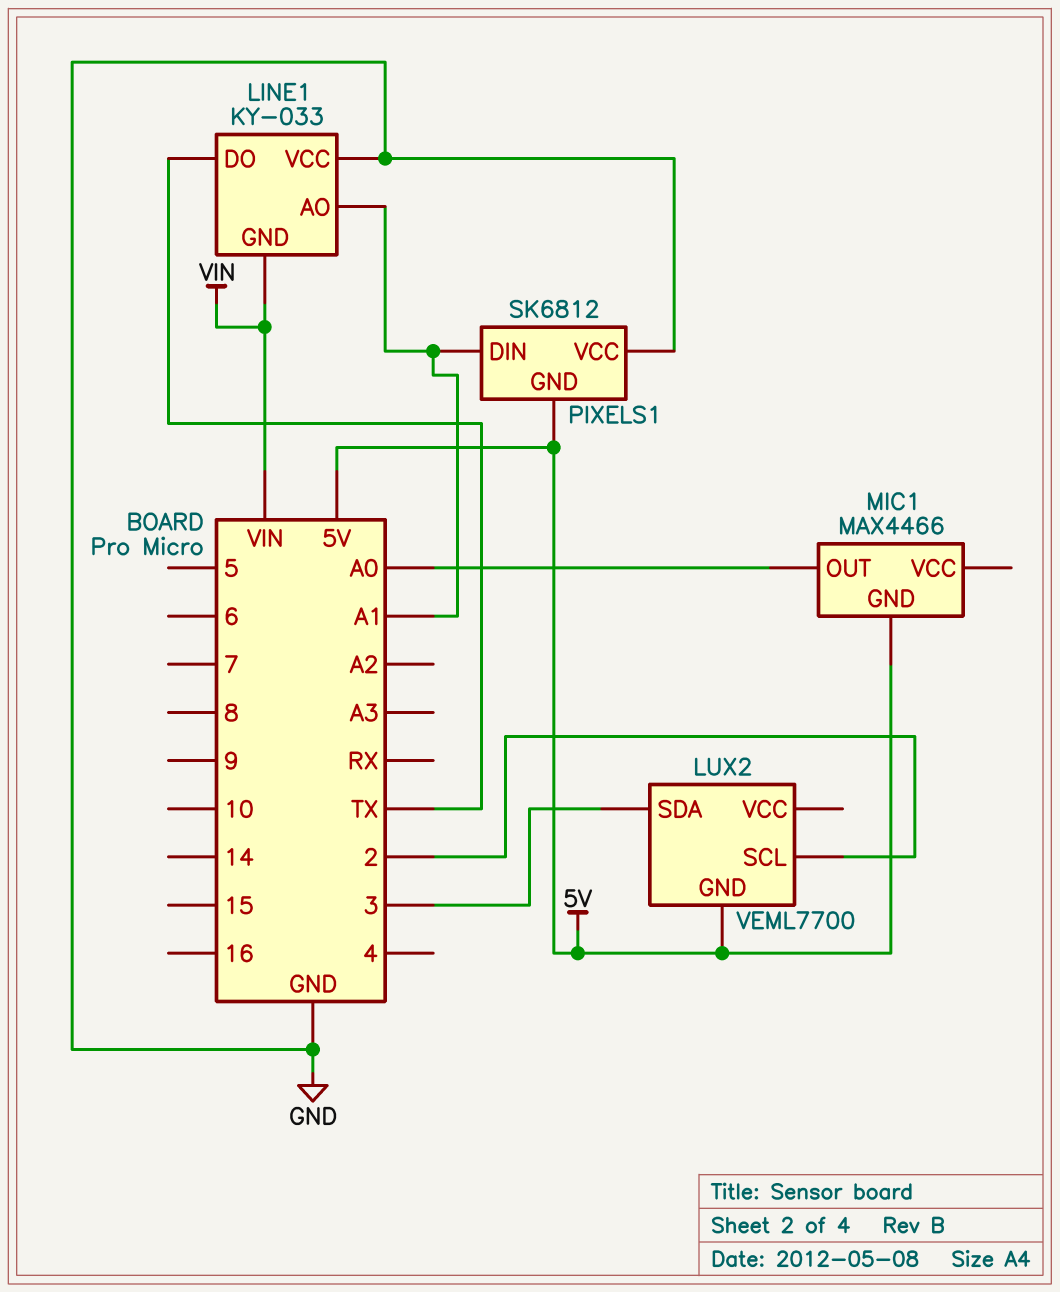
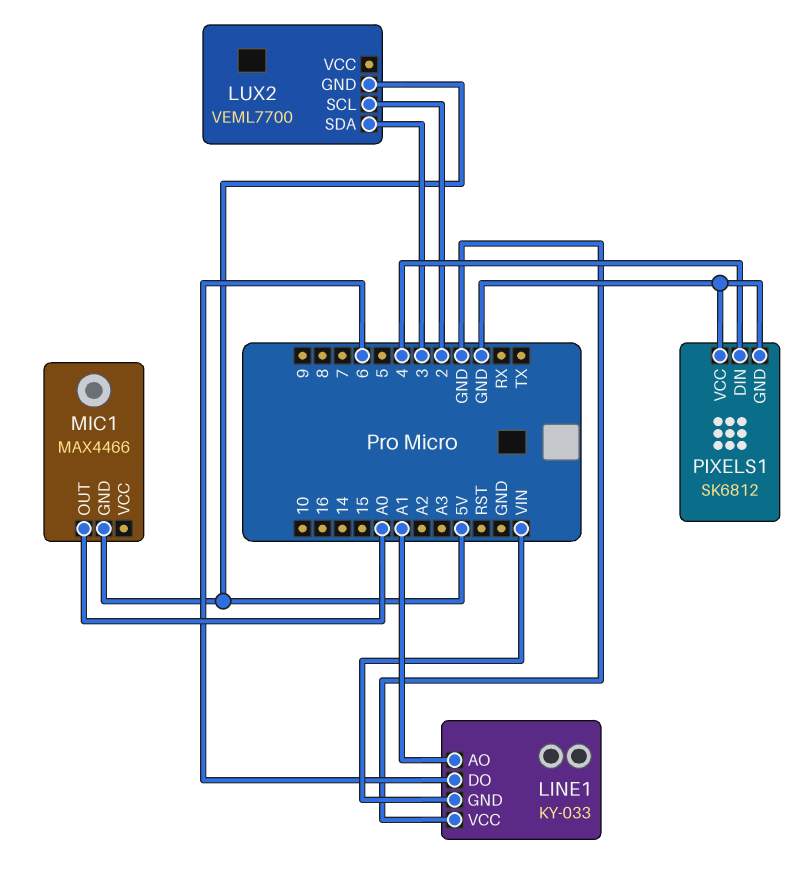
LINE1 pin DO: TX -> 6
PIXELS1 pin DIN: A1 -> 4
PIXELS1 pin GND: 5V -> GND

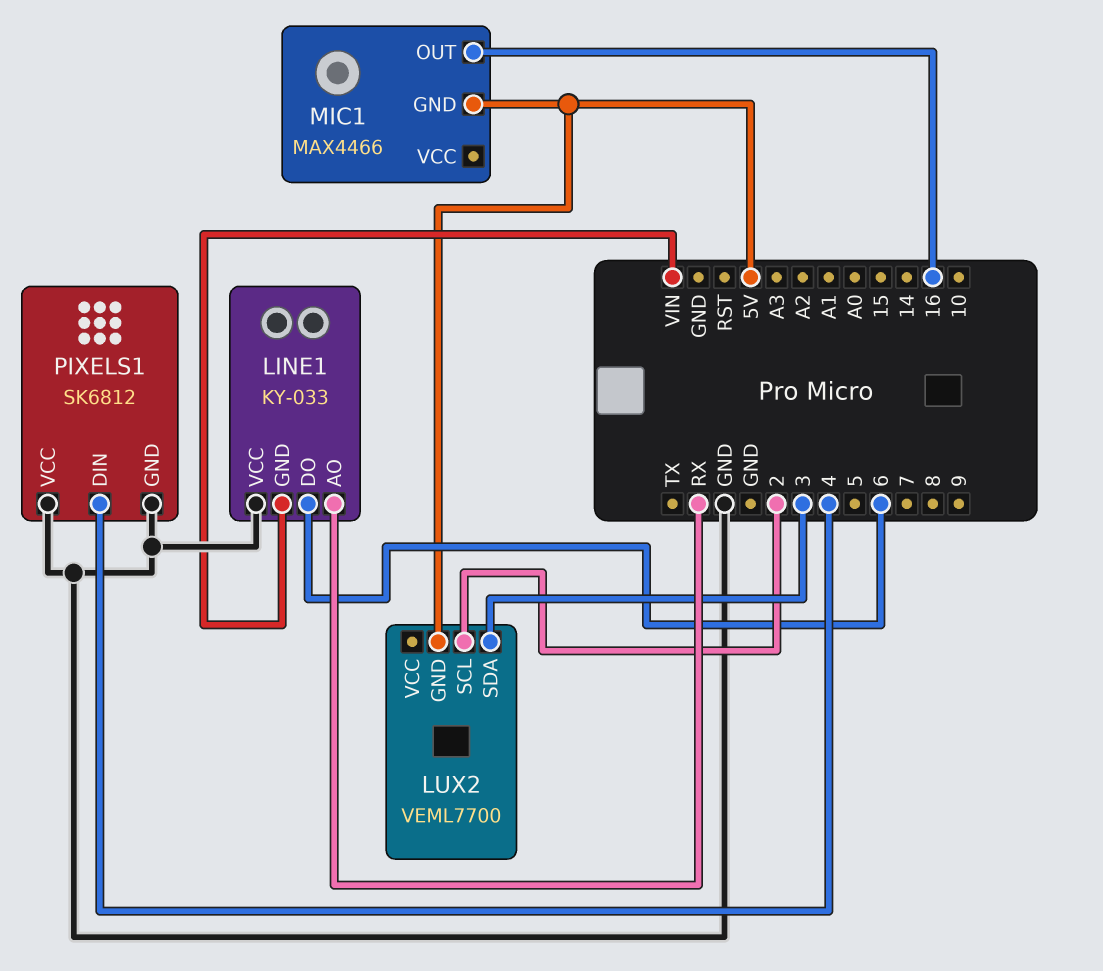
LINE1 pin AO: A1 -> RX
MIC1 pin OUT: A0 -> 16

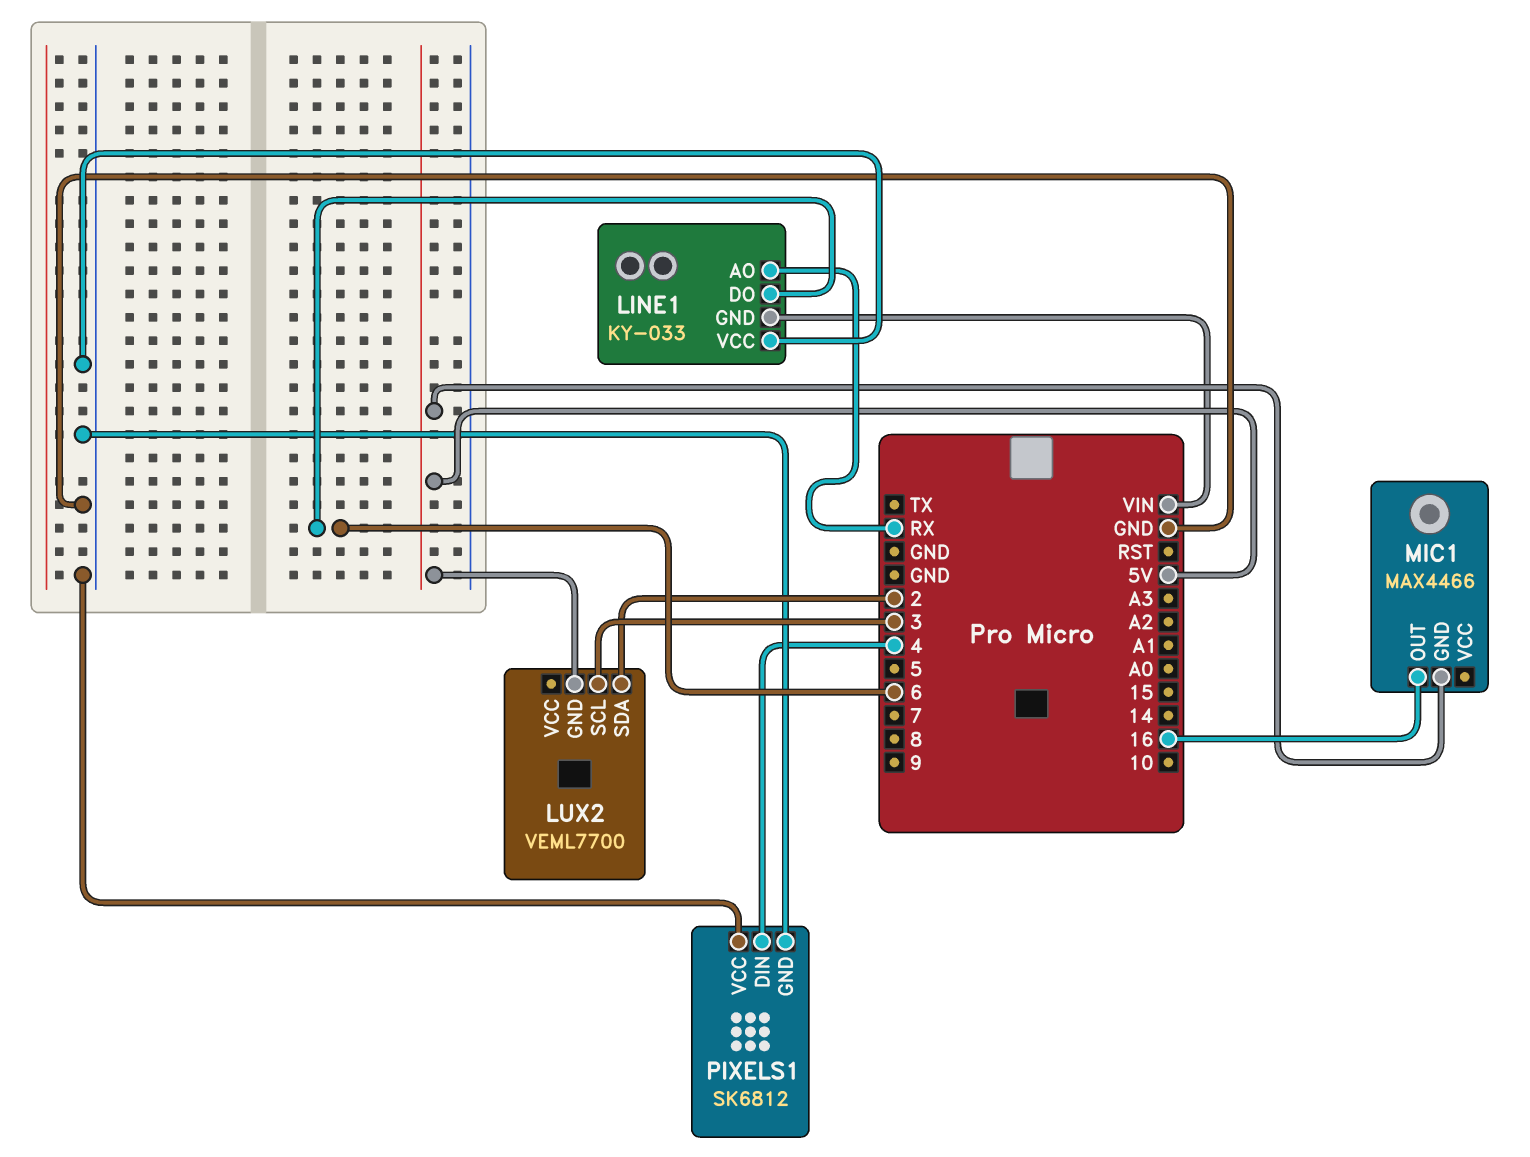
LUX2 pin SCL: 2 -> 3
LUX2 pin SDA: 3 -> 2

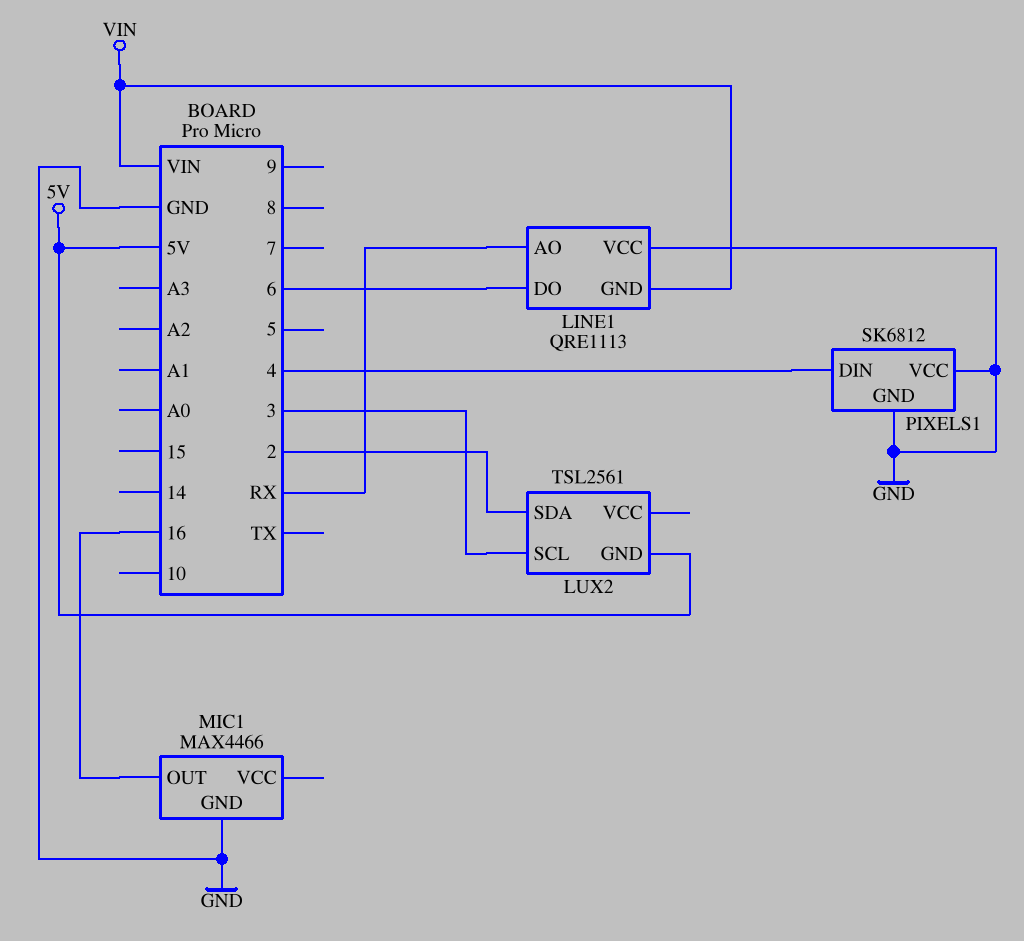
LINE1: KY-033 -> QRE1113
LUX2: VEML7700 -> TSL2561
MIC1 pin GND: 5V -> GND

